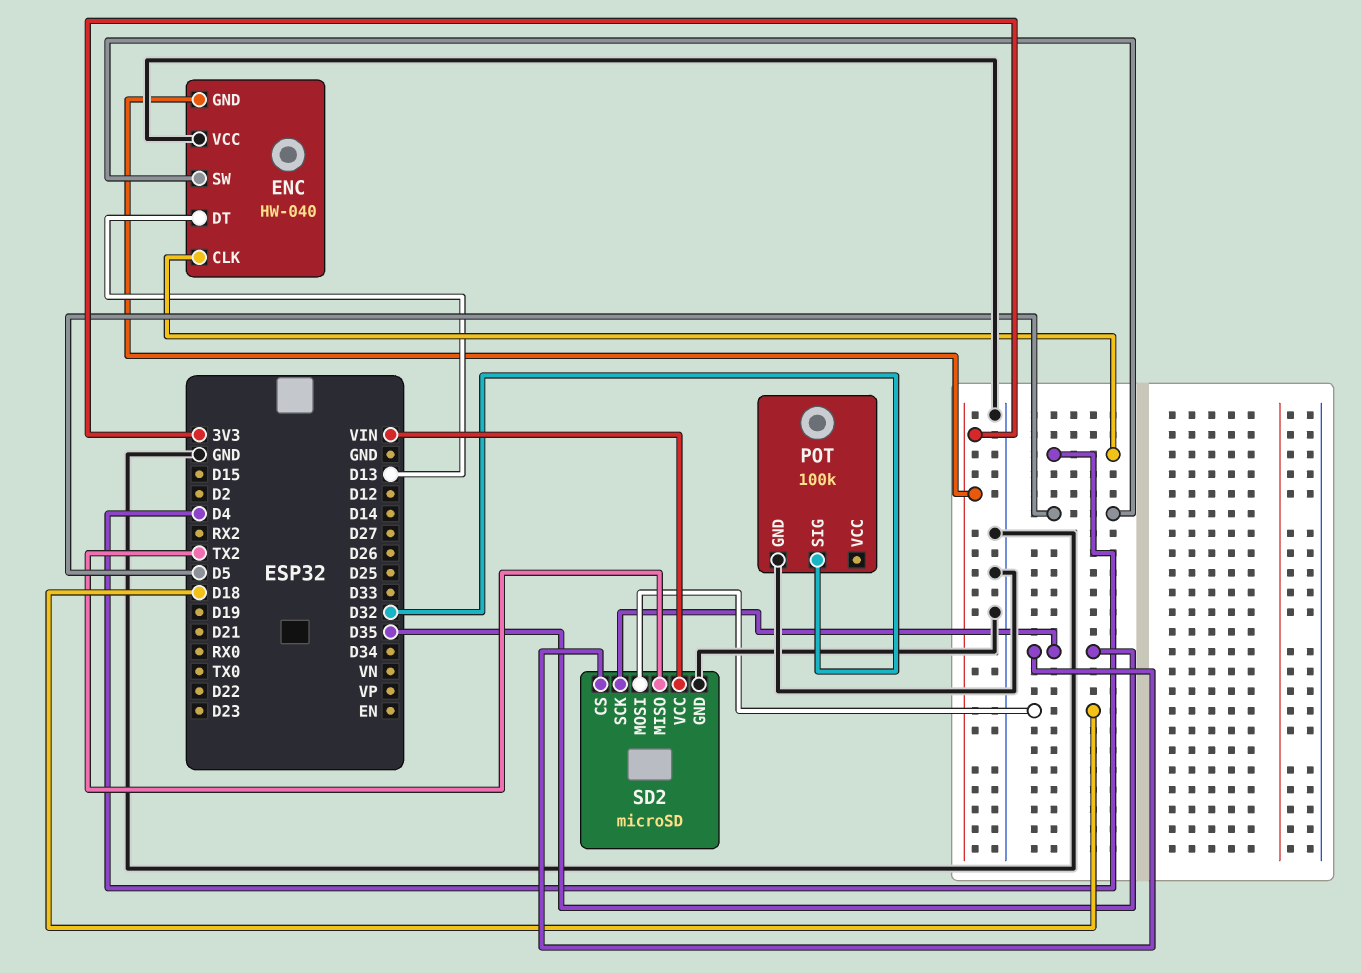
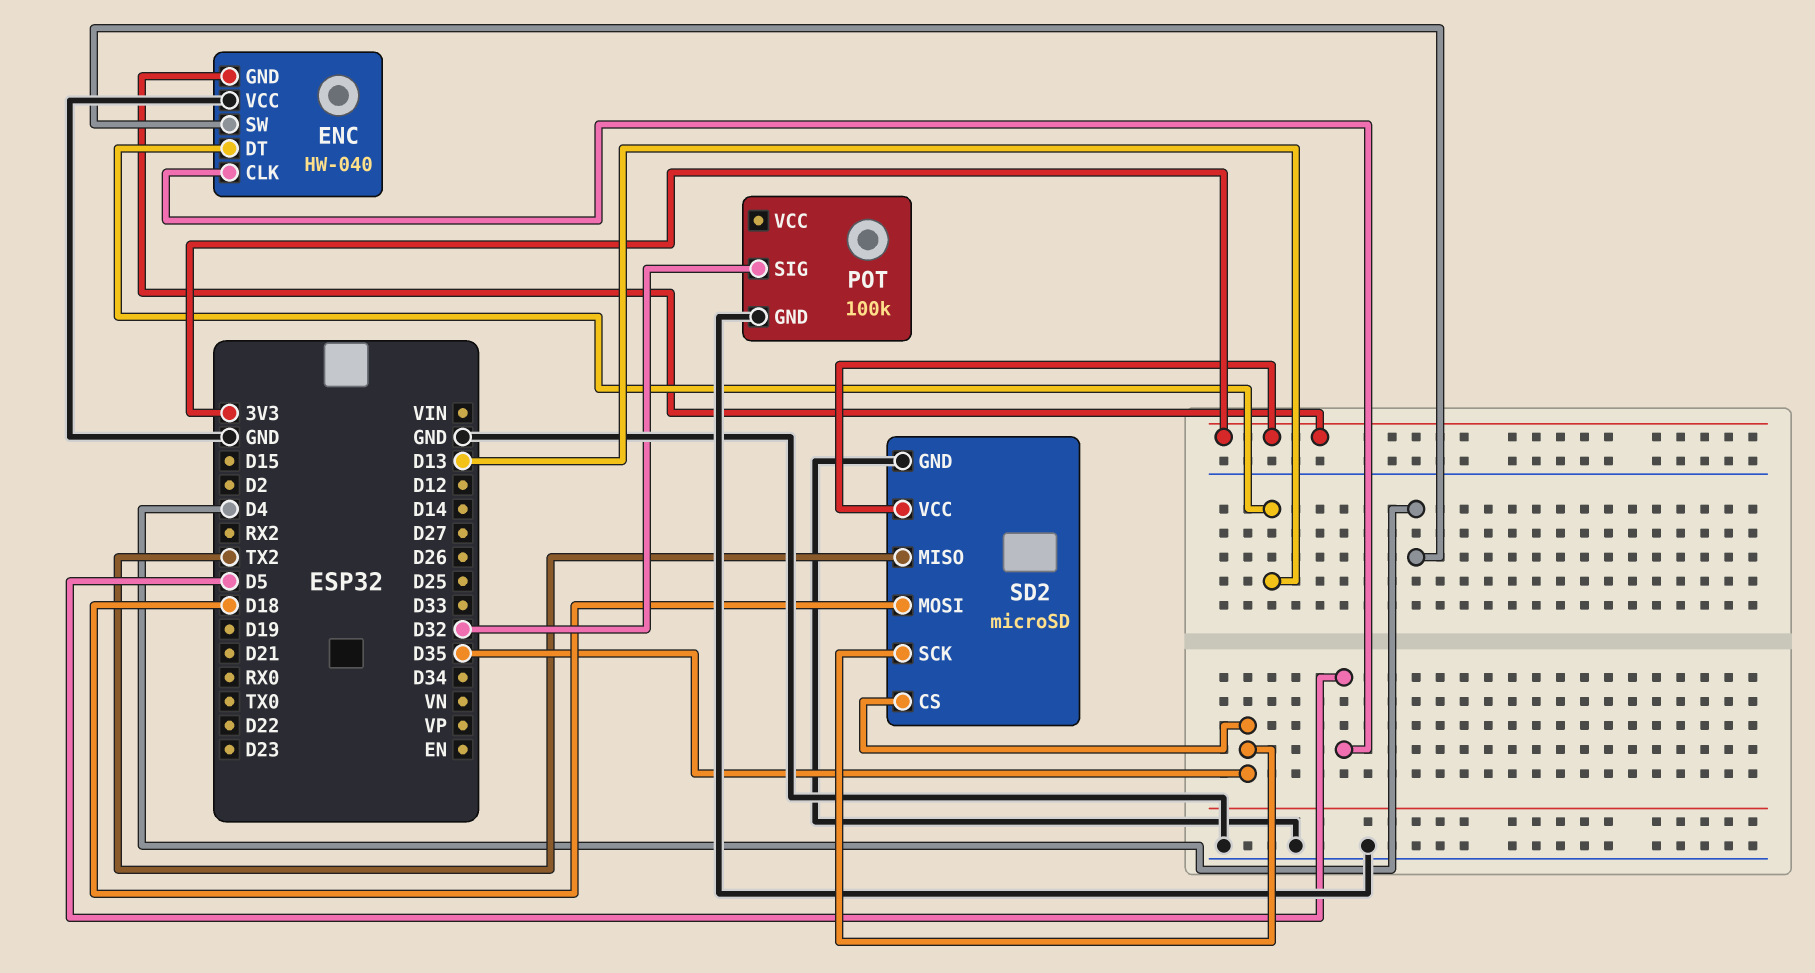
ENC pin CLK: D4 -> D5
ENC pin SW: D5 -> D4
SD2 pin VCC: VIN -> 3V3

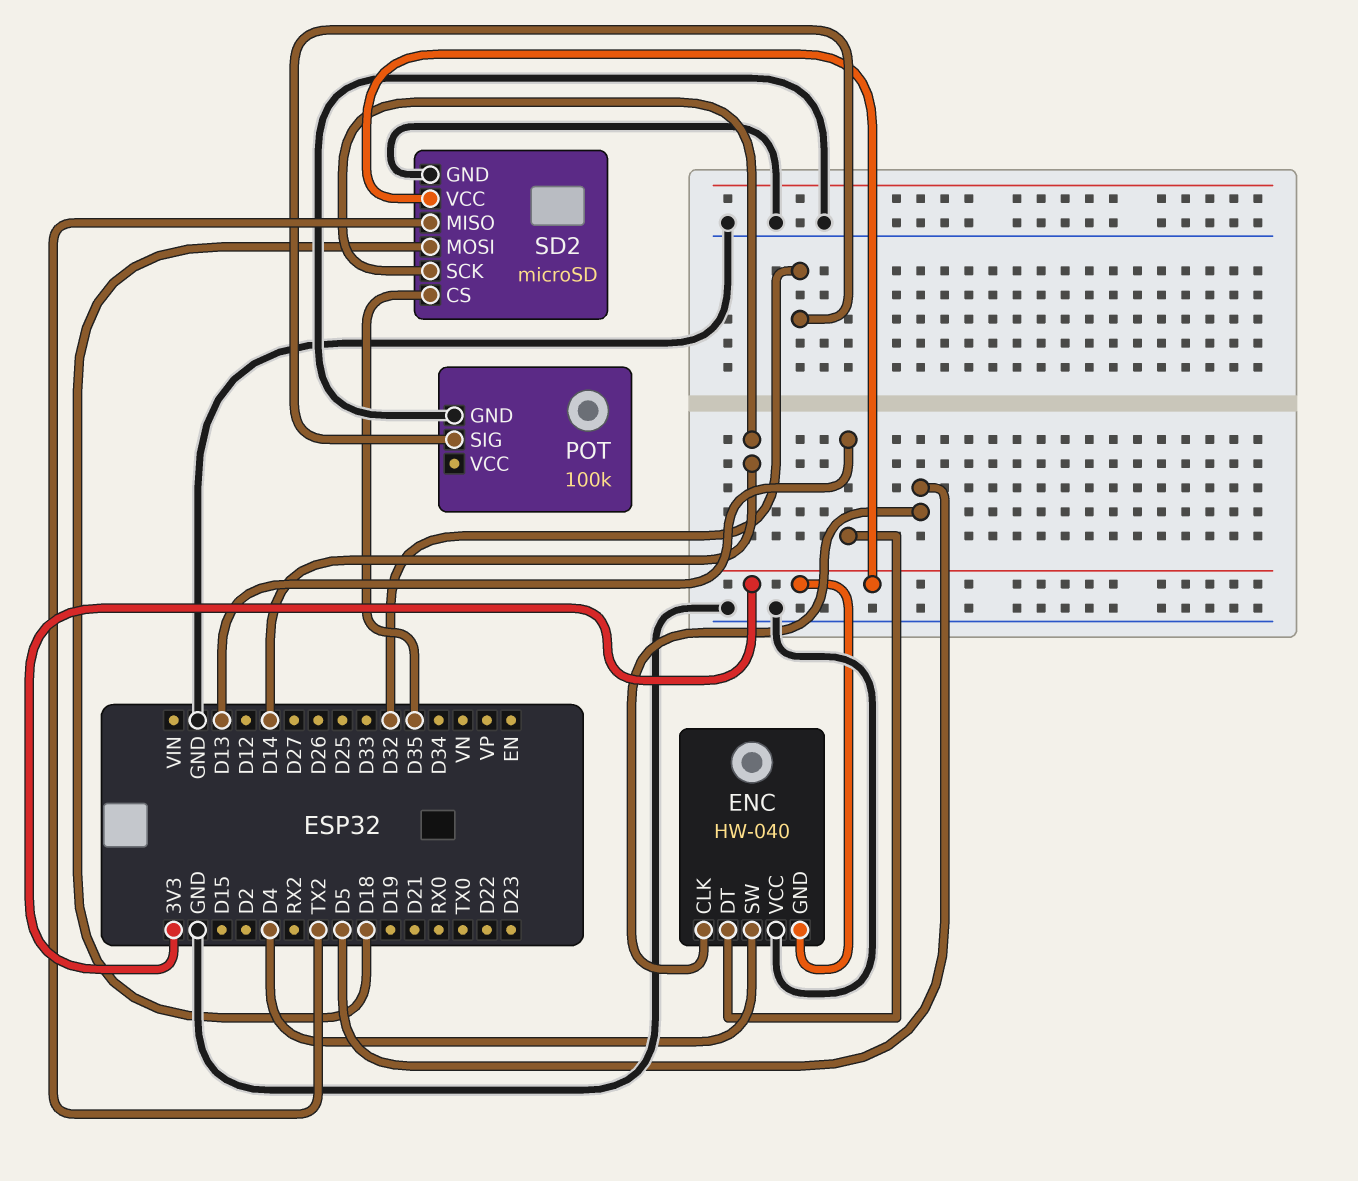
SD2 pin SCK: D35 -> D14

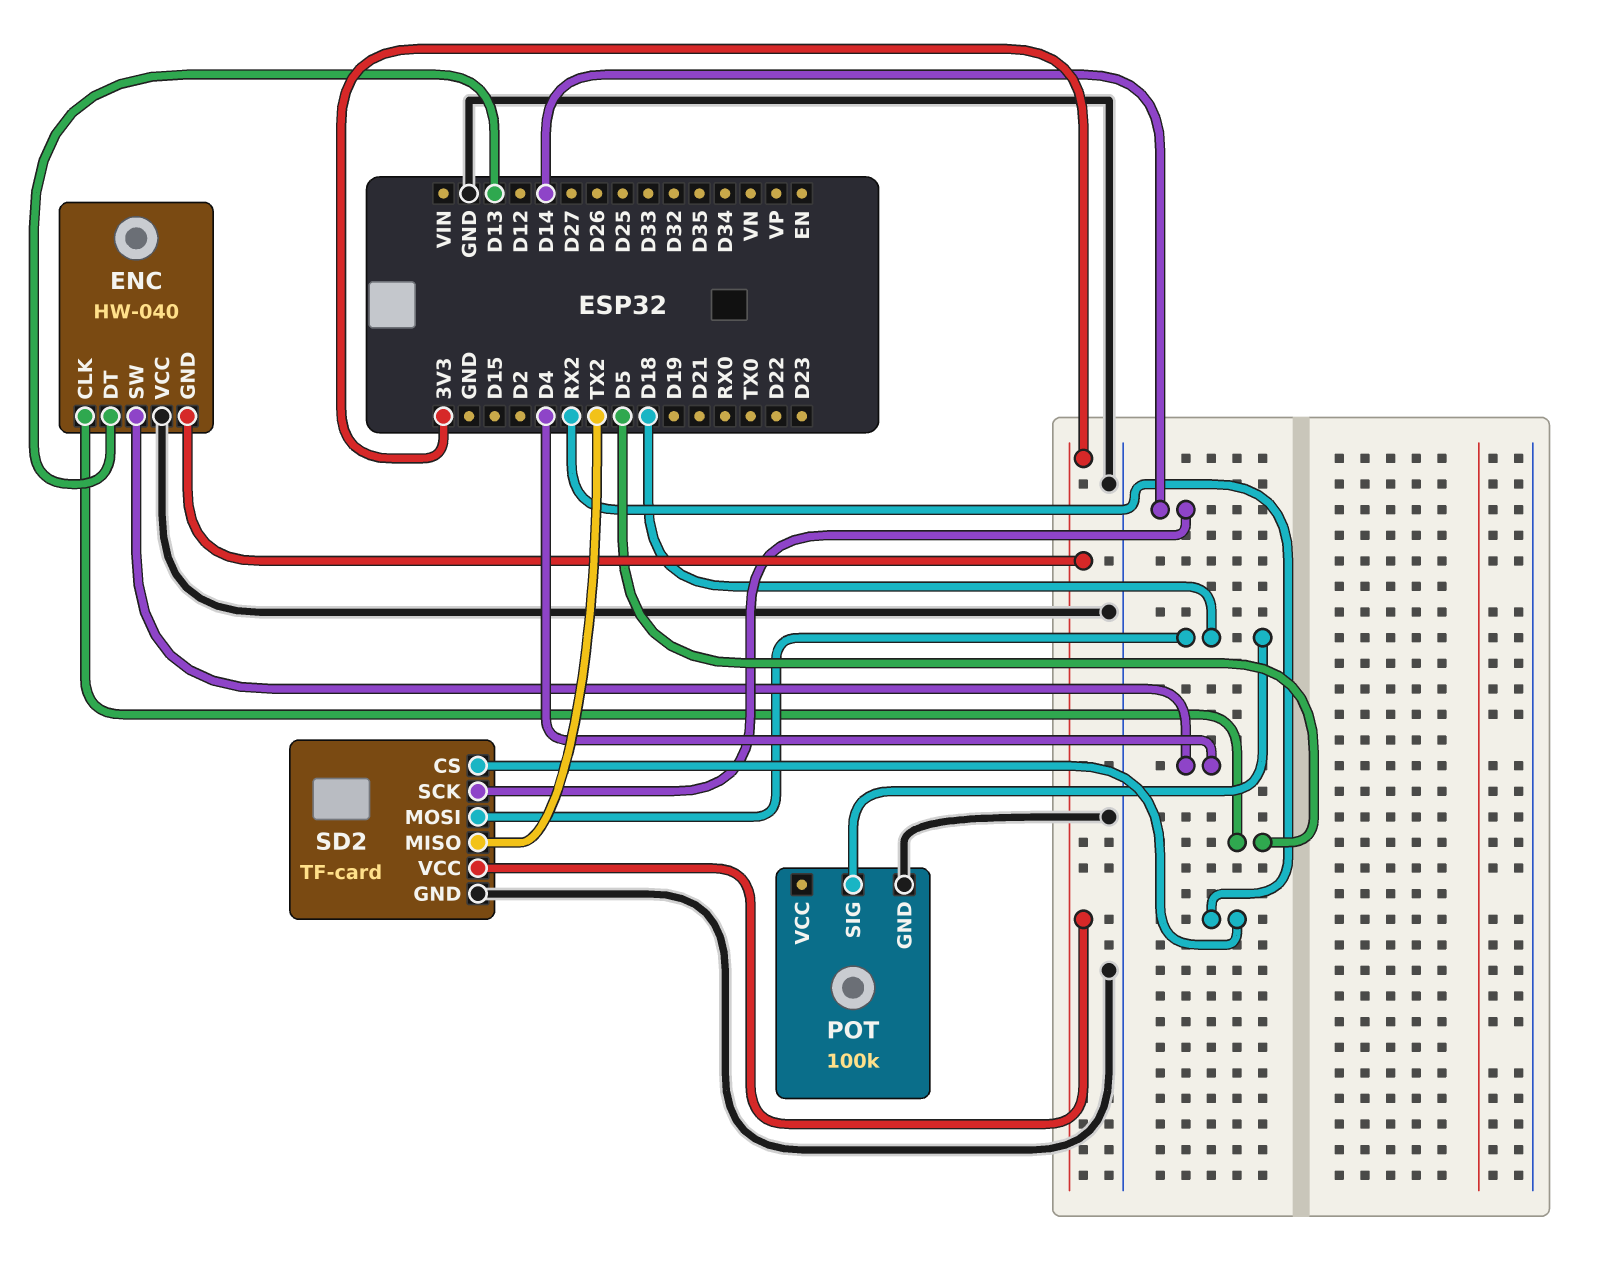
POT pin SIG: D32 -> D18
SD2: microSD -> TF-card
SD2 pin CS: D35 -> RX2

